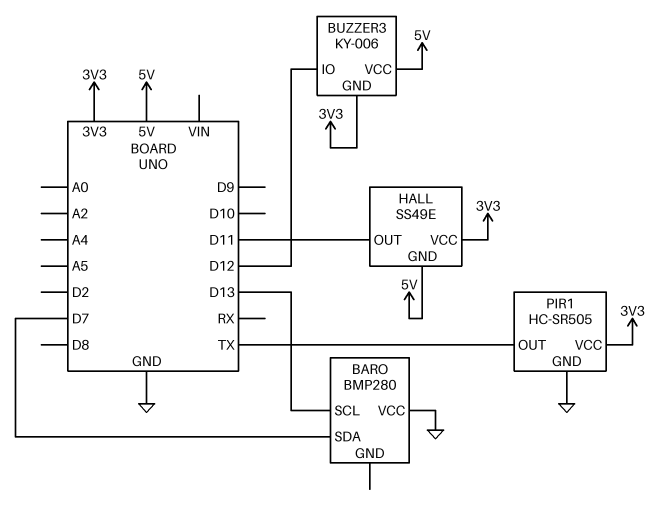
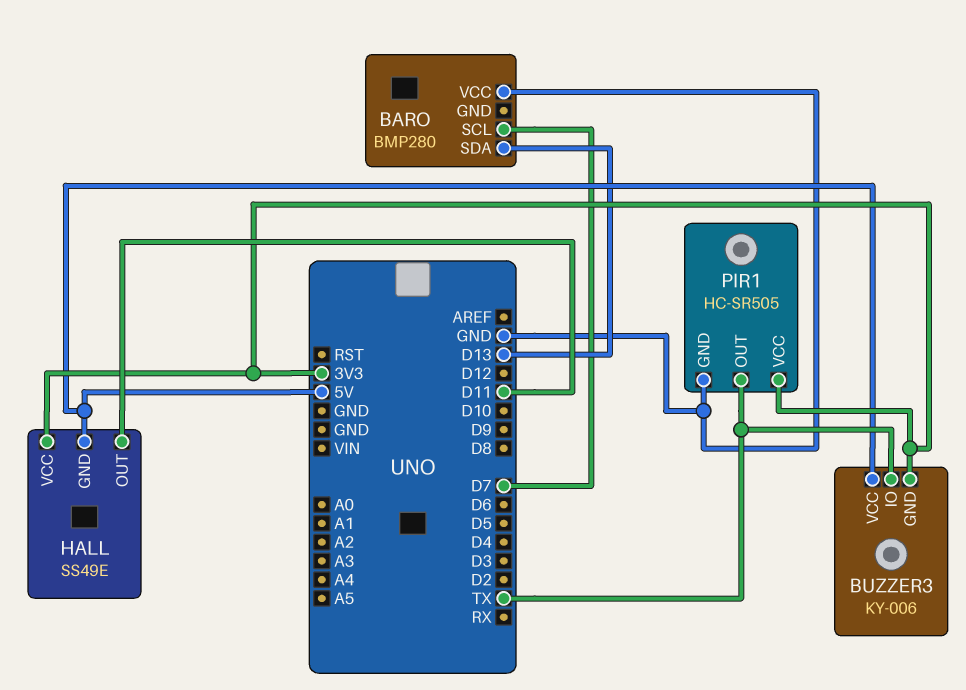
BARO pin SCL: D13 -> D7
BARO pin SDA: D7 -> D13
BUZZER3 pin IO: D12 -> TX

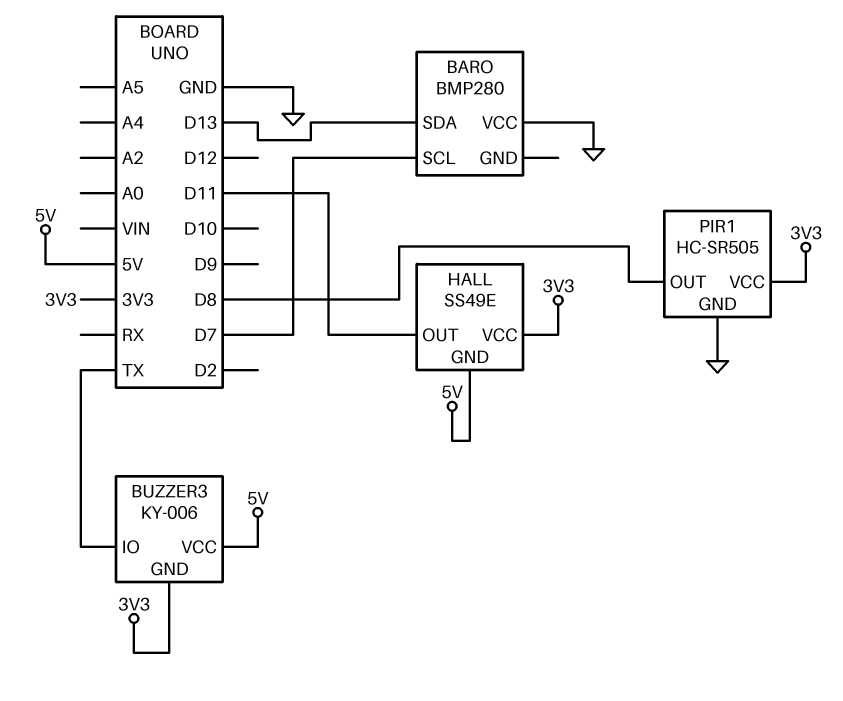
PIR1 pin OUT: TX -> D8

